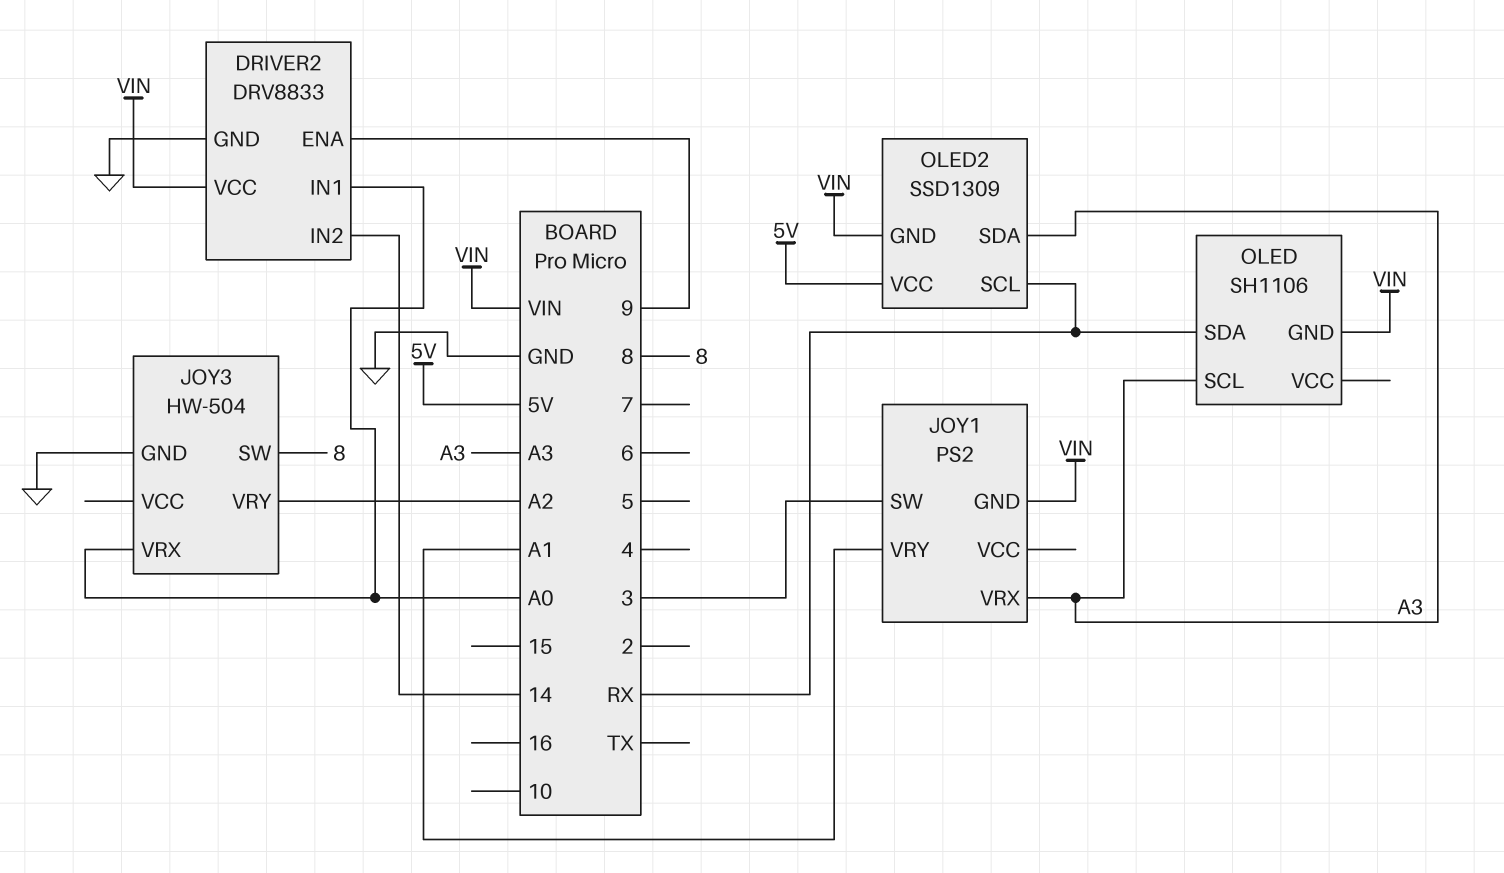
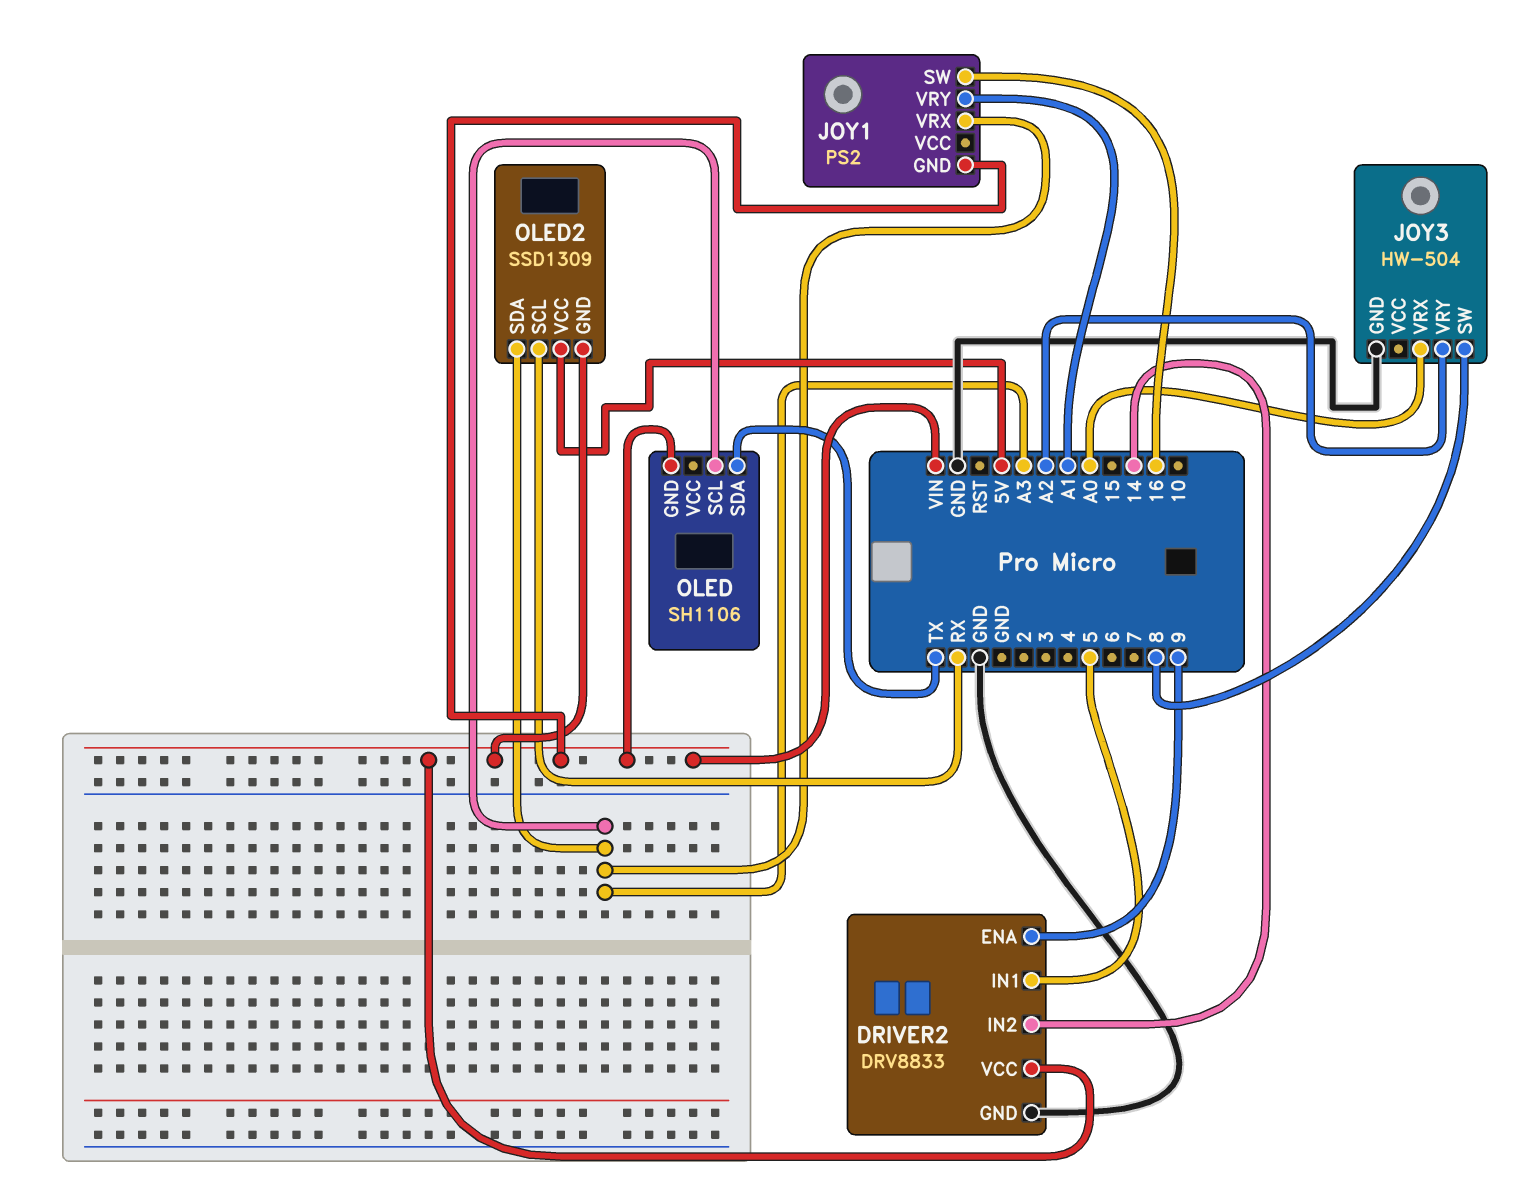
DRIVER2 pin IN1: A0 -> 5
JOY1 pin SW: 3 -> 16
OLED pin SDA: RX -> TX

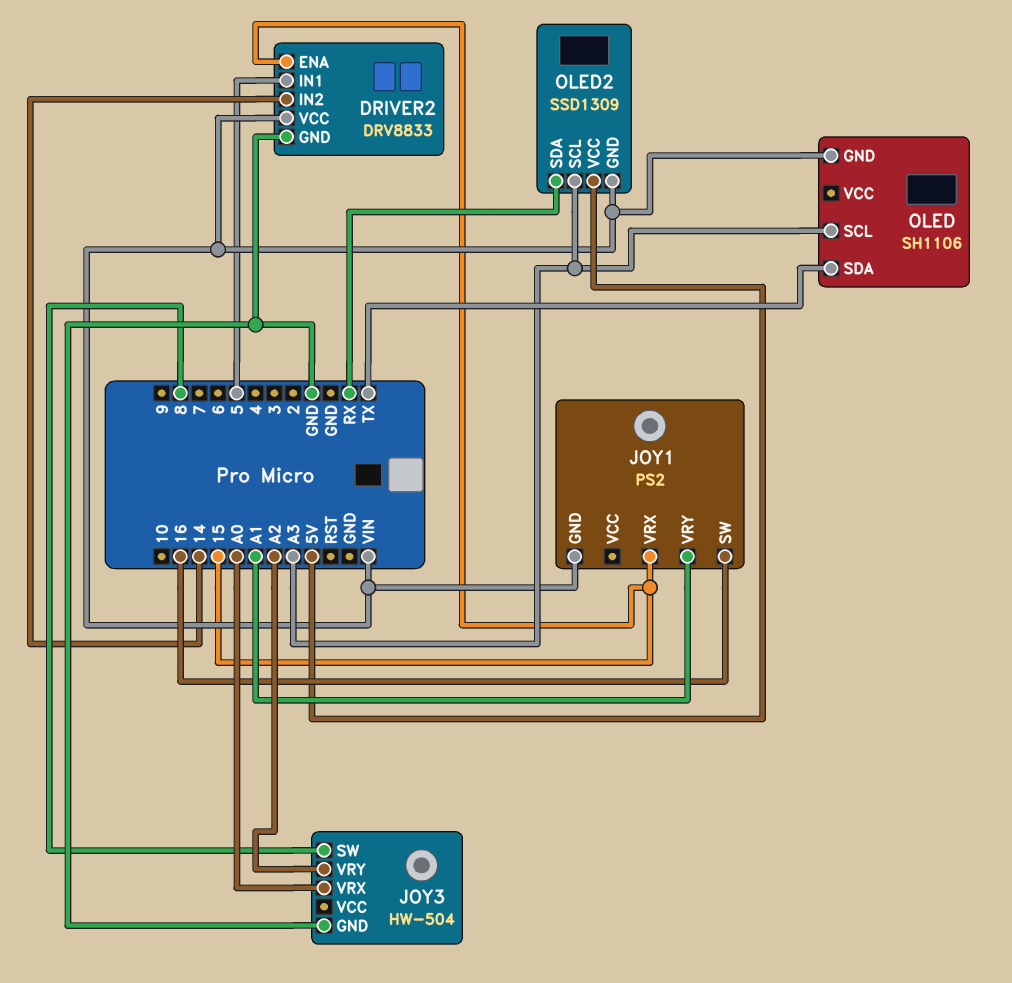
DRIVER2 pin ENA: 9 -> 15
JOY1 pin VRX: A3 -> 15
OLED2 pin SCL: RX -> A3
OLED2 pin SDA: A3 -> RX

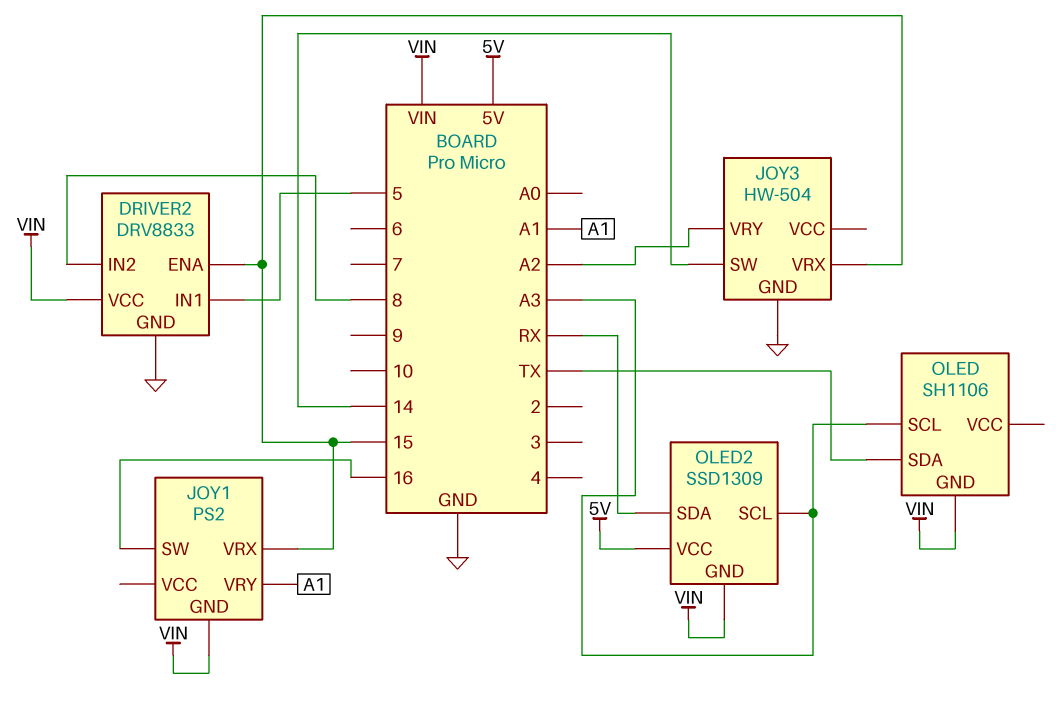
DRIVER2 pin IN2: 14 -> 8
JOY3 pin SW: 8 -> 14
JOY3 pin VRX: A0 -> 15

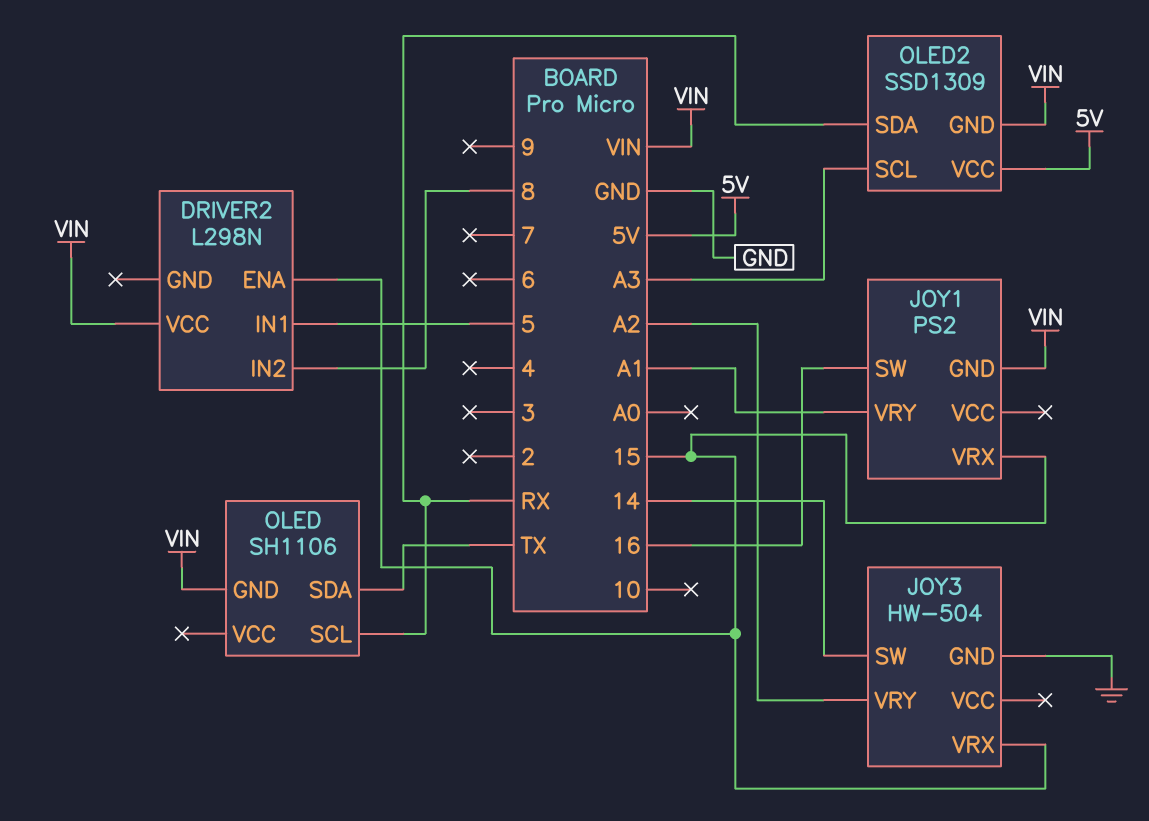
DRIVER2: DRV8833 -> L298N
DRIVER2 pin GND: GND -> none
OLED pin SCL: A3 -> RX

